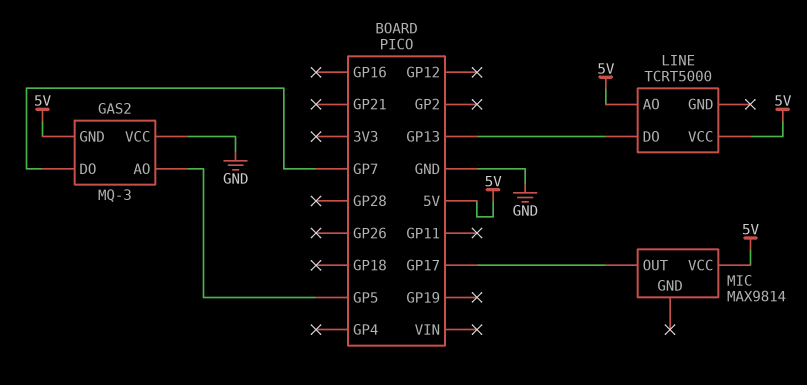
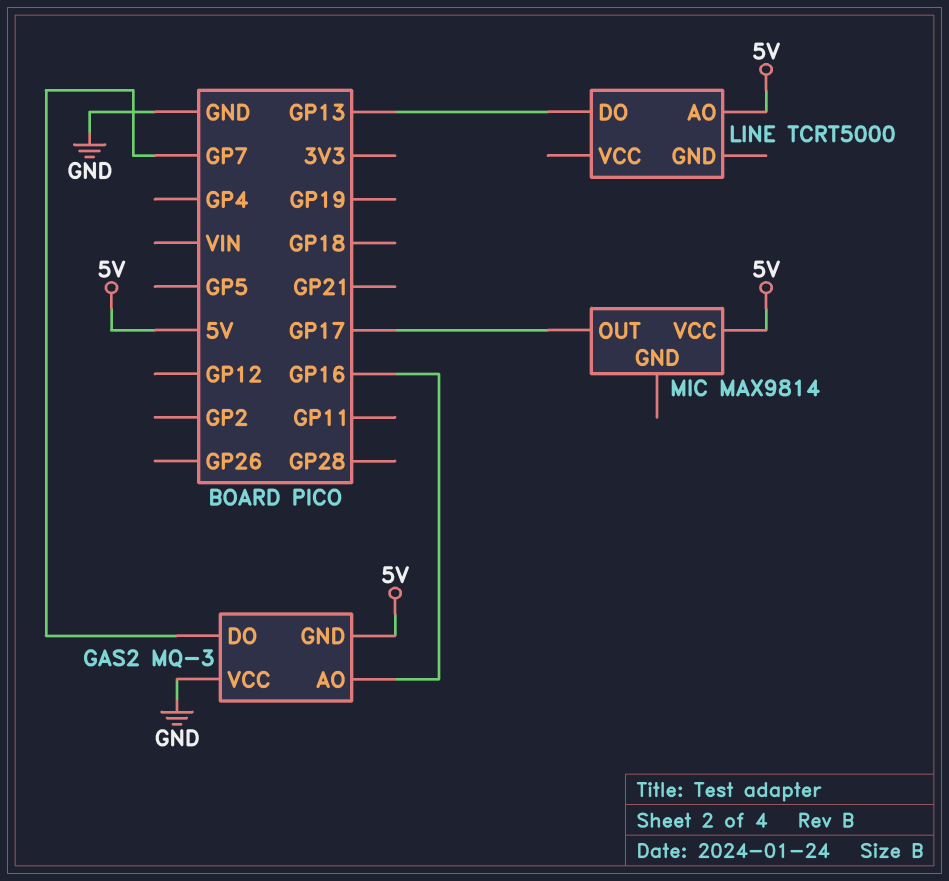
GAS2 pin AO: GP5 -> GP16
LINE pin VCC: 5V -> none

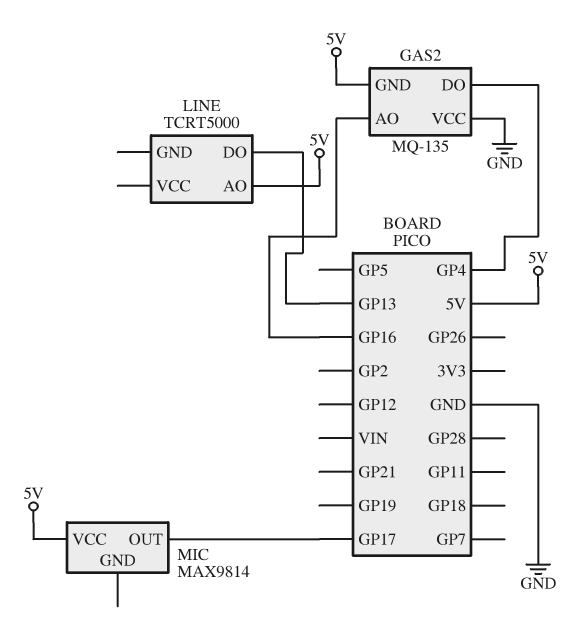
GAS2: MQ-3 -> MQ-135
GAS2 pin DO: GP7 -> GP4

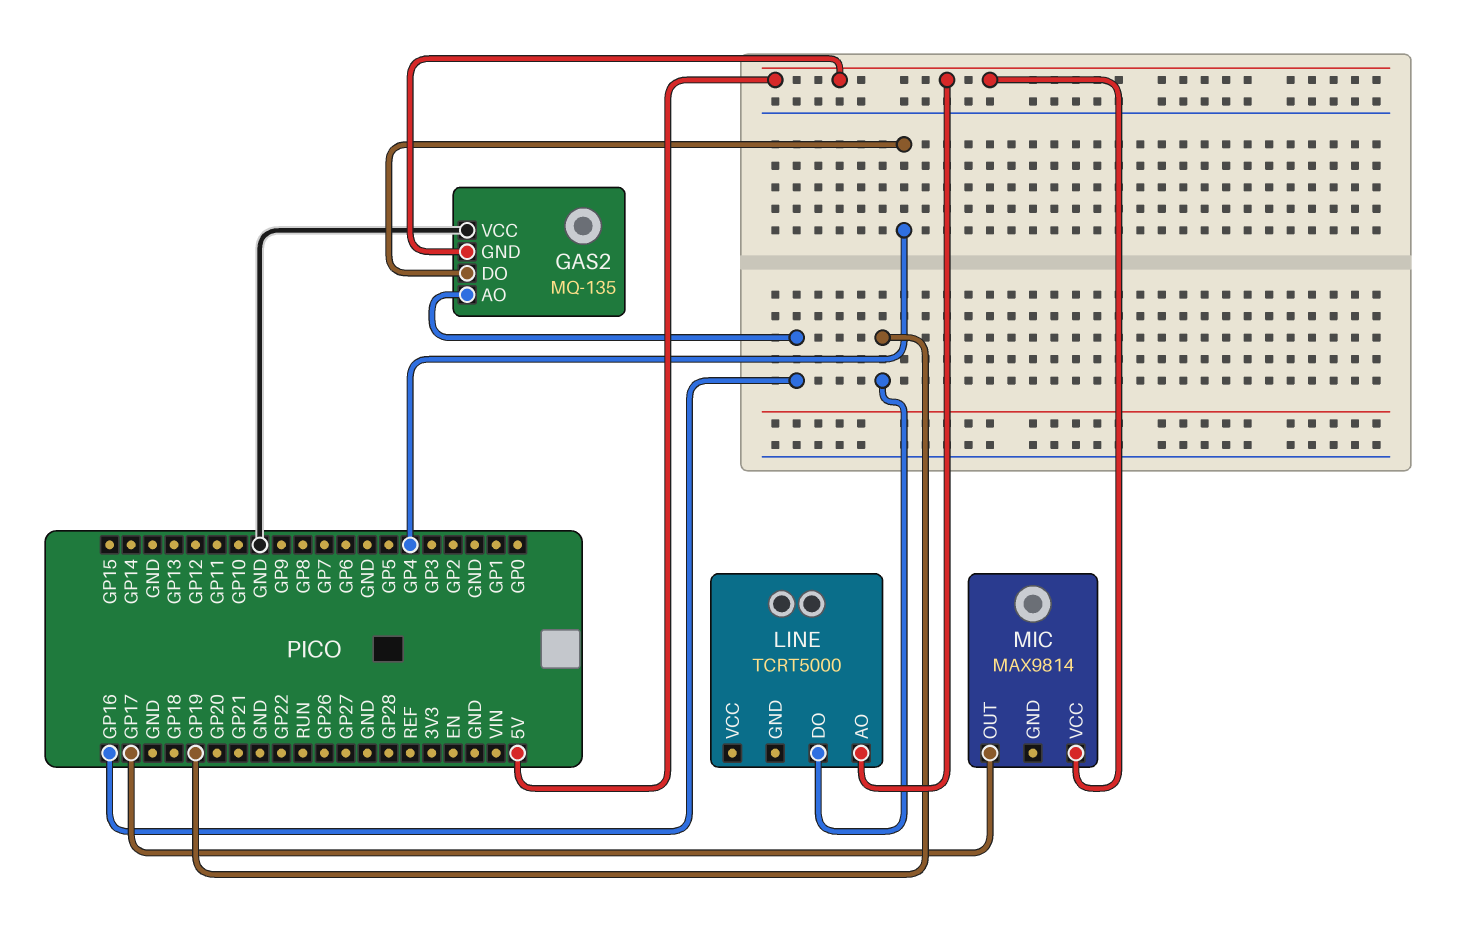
LINE pin DO: GP13 -> GP19

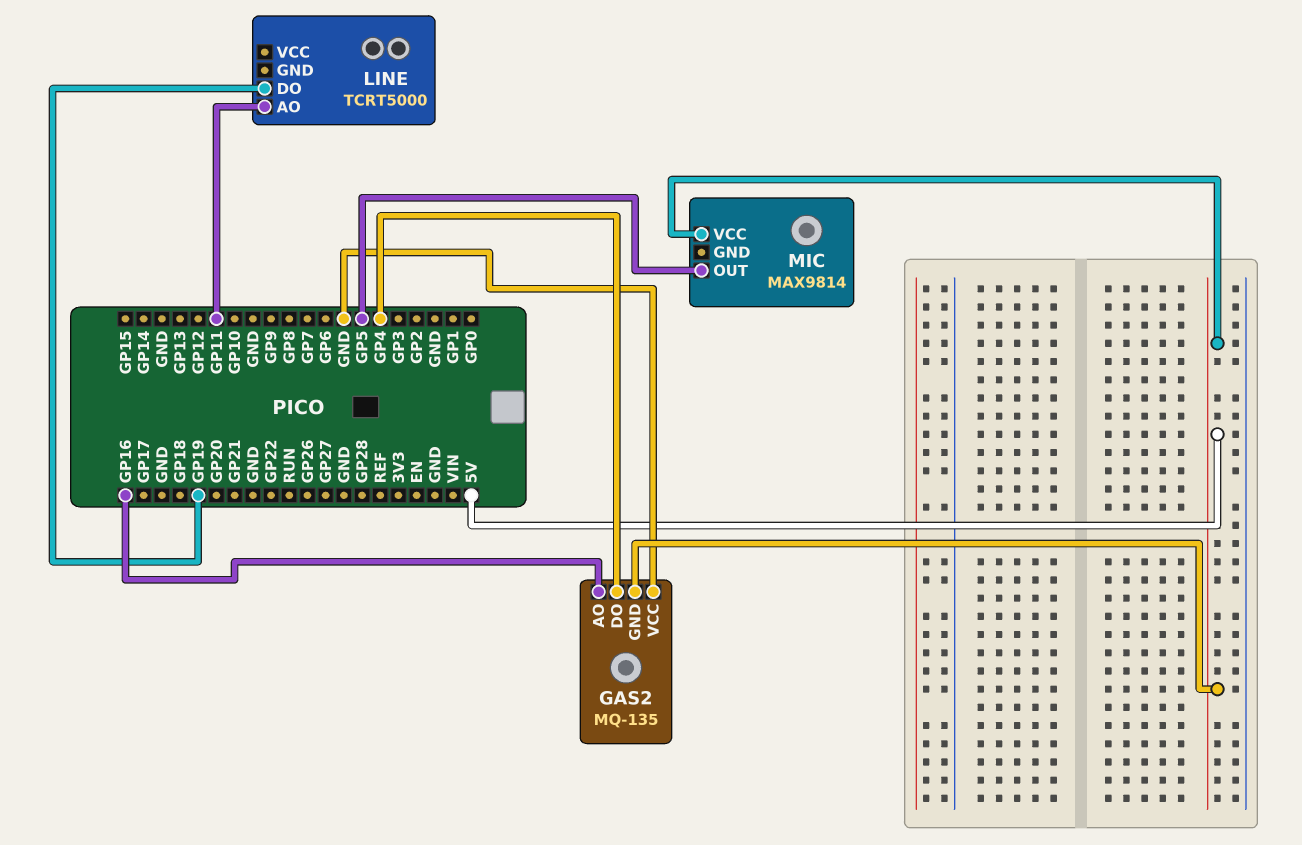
LINE pin AO: 5V -> GP11
MIC pin OUT: GP17 -> GP5

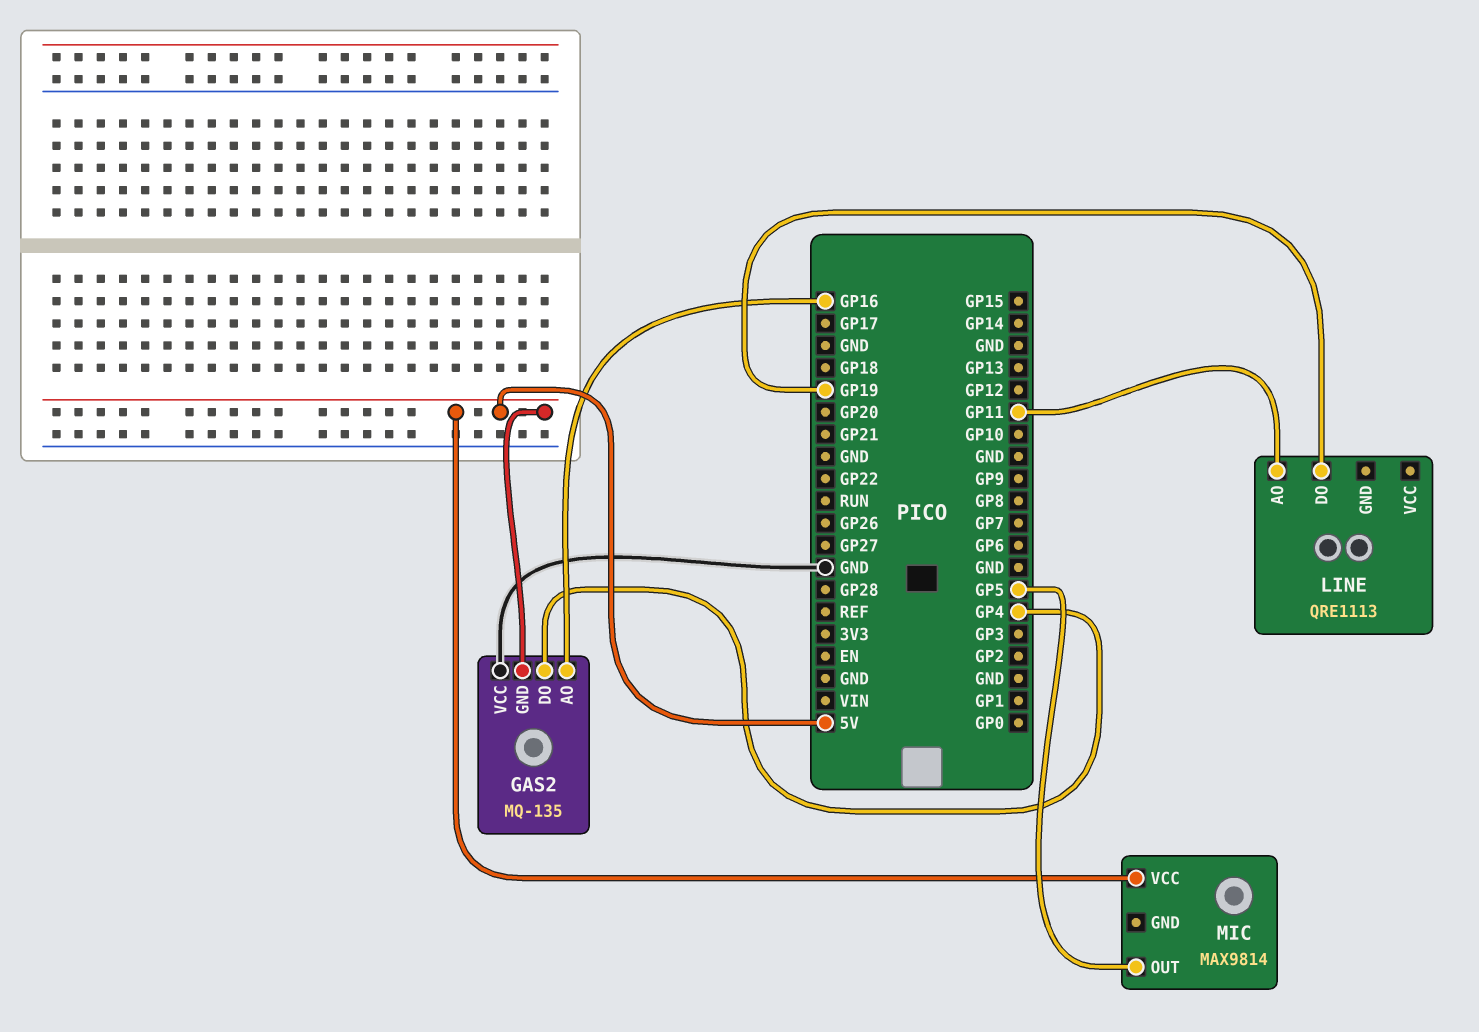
LINE: TCRT5000 -> QRE1113

